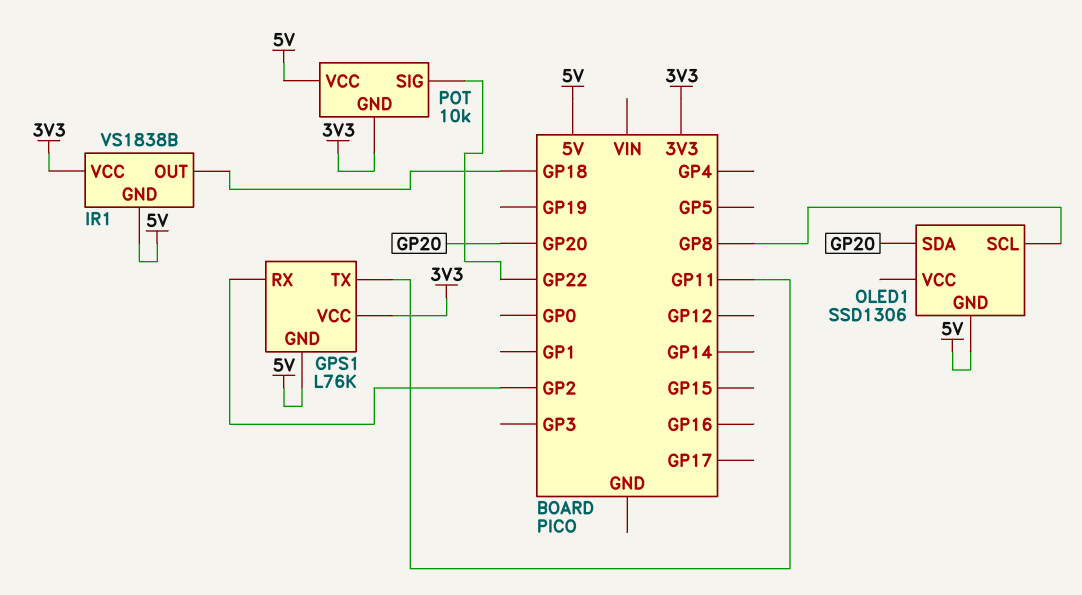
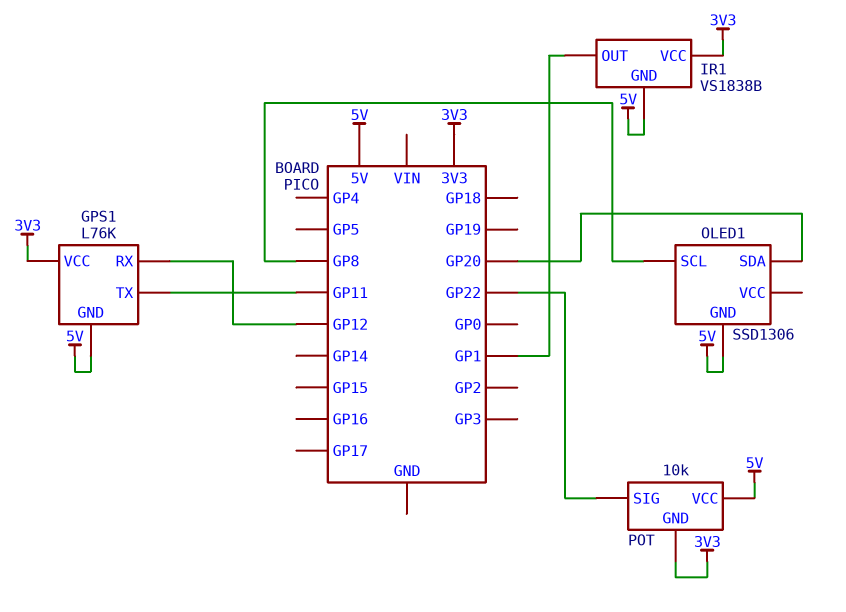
GPS1 pin RX: GP2 -> GP12
IR1 pin OUT: GP18 -> GP1

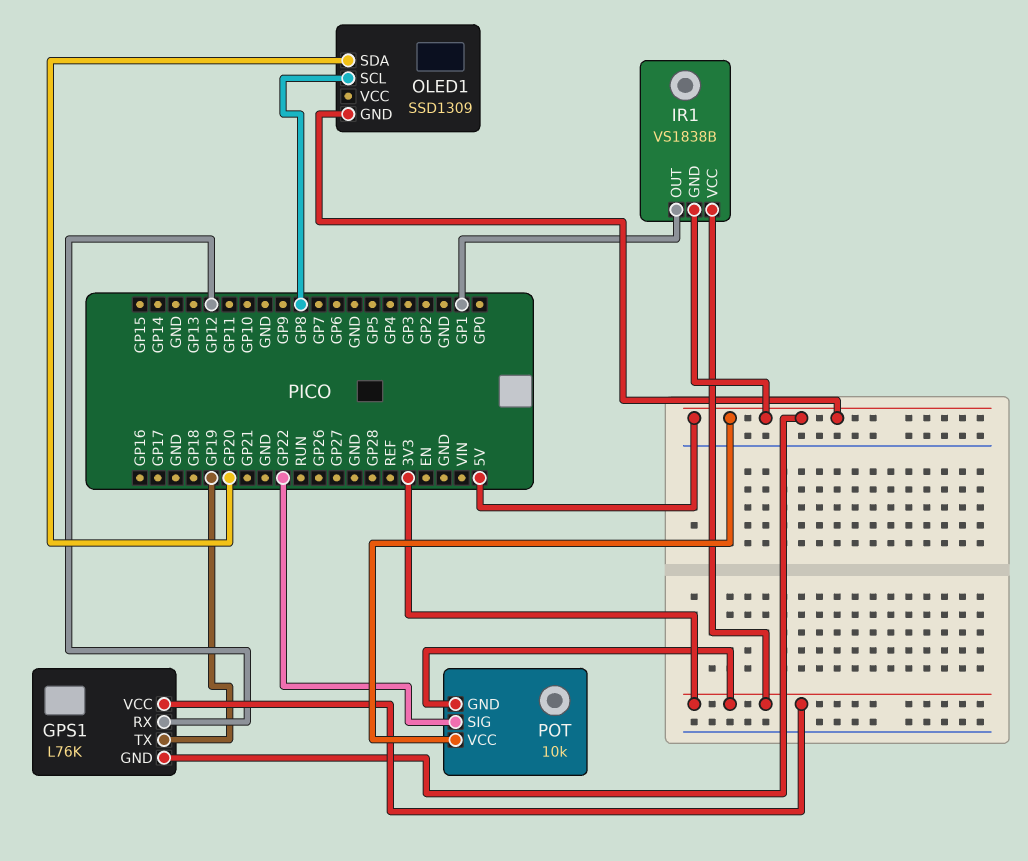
GPS1 pin TX: GP11 -> GP19
OLED1: SSD1306 -> SSD1309

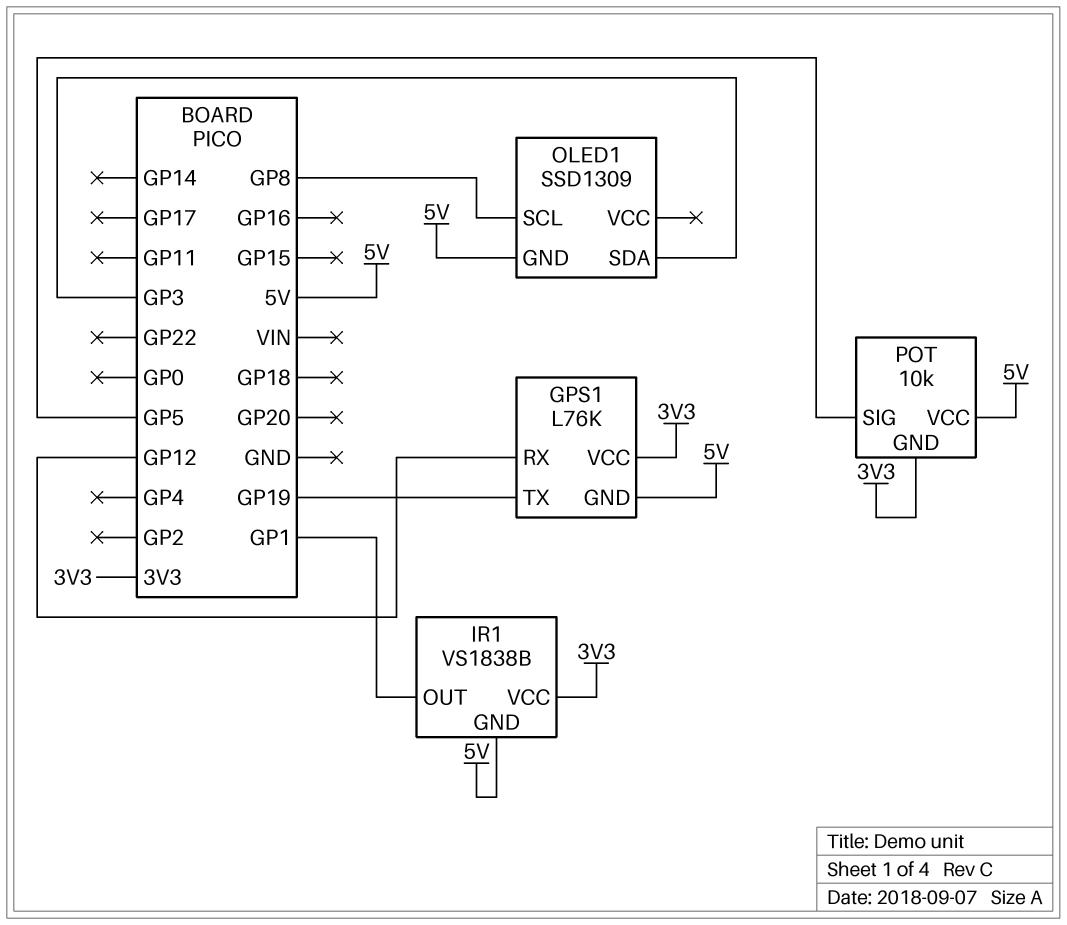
OLED1 pin SDA: GP20 -> GP3
POT pin SIG: GP22 -> GP5

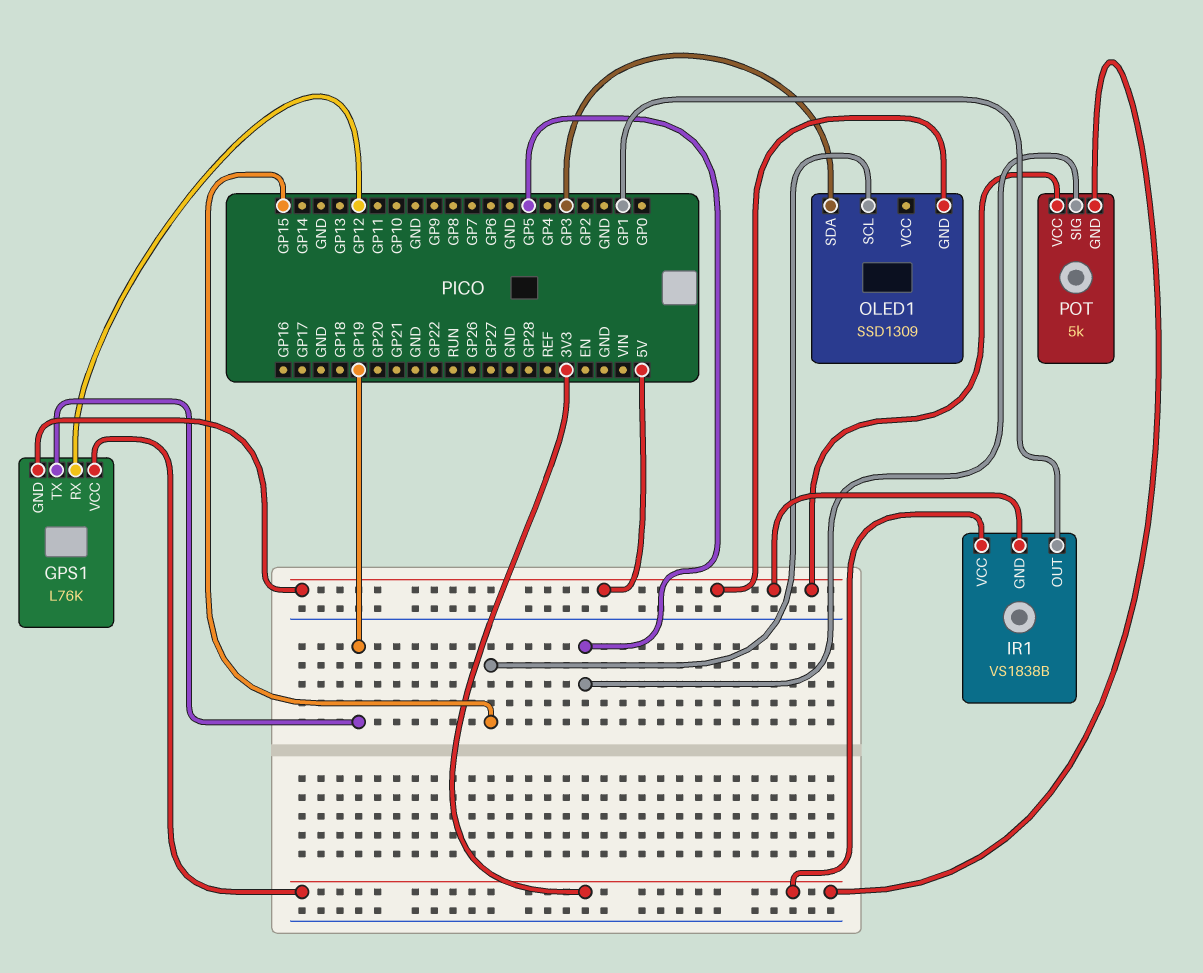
OLED1 pin SCL: GP8 -> GP15
POT: 10k -> 5k

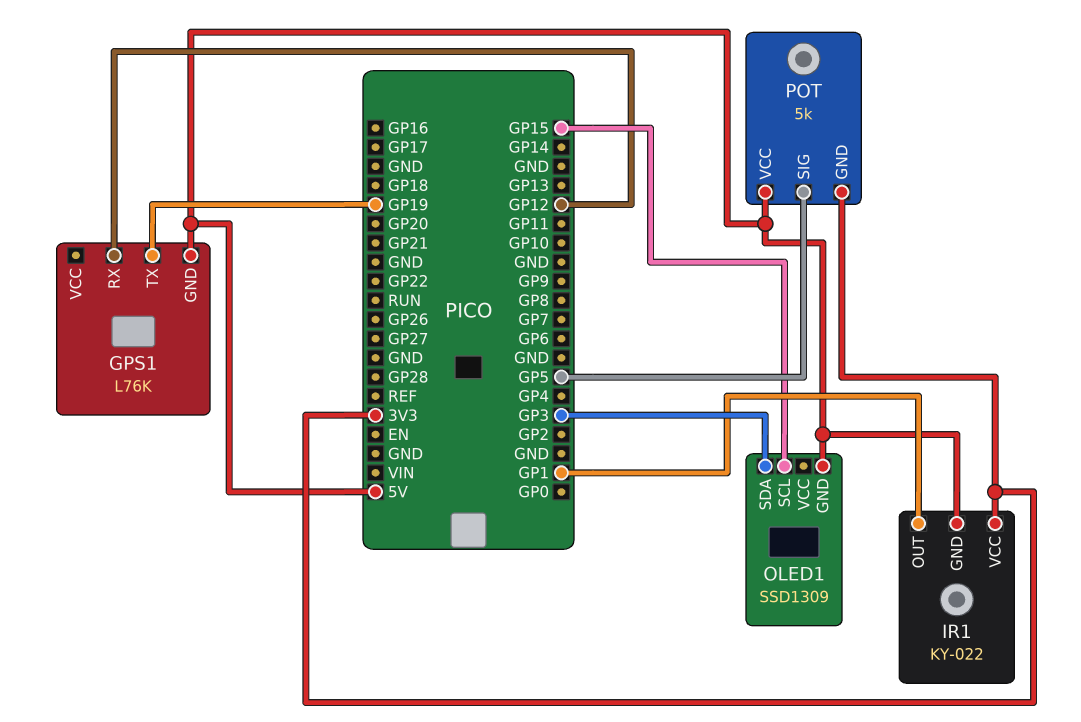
GPS1 pin VCC: 3V3 -> none
IR1: VS1838B -> KY-022

